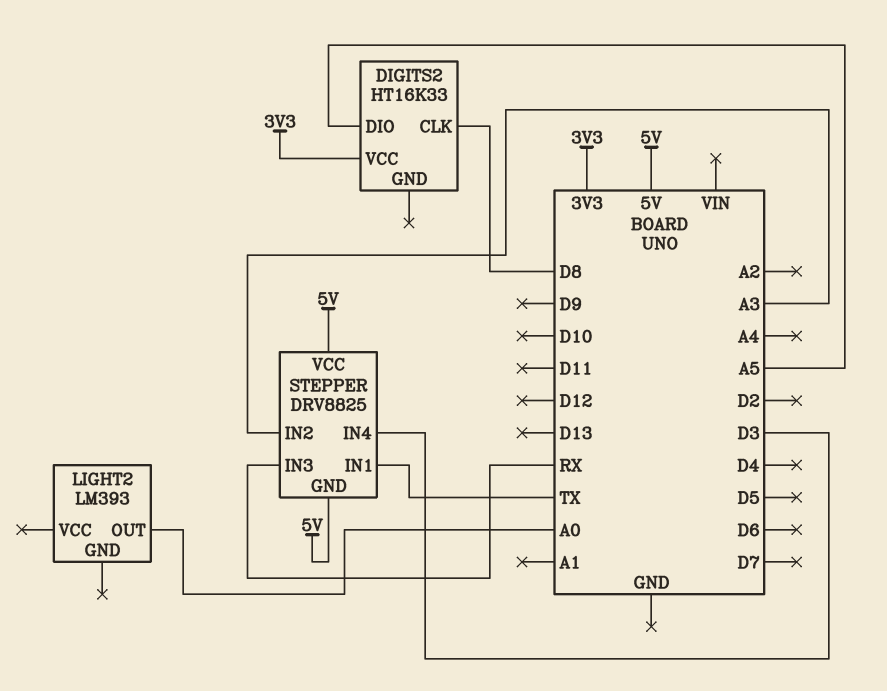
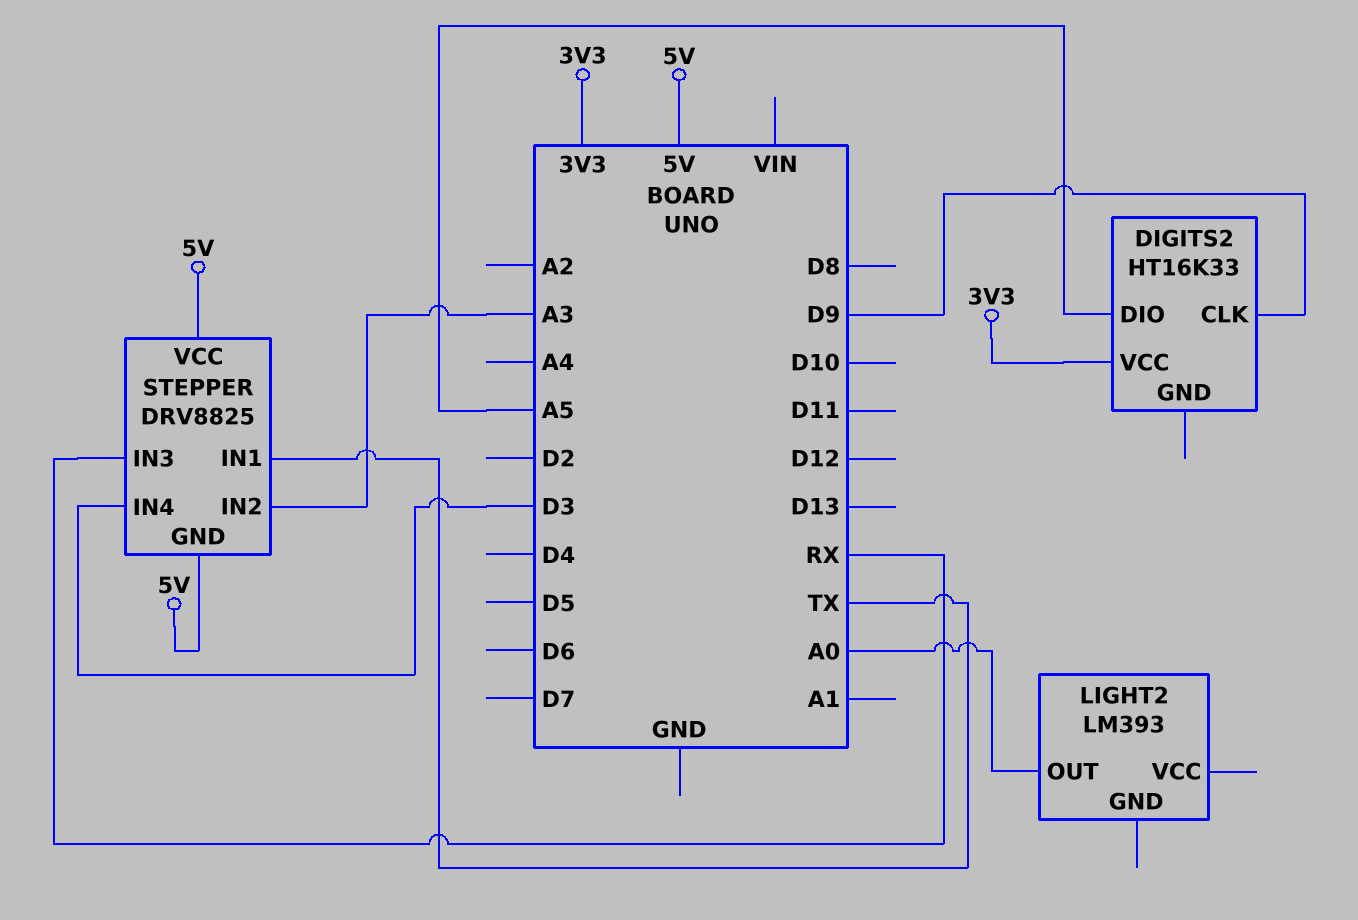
DIGITS2 pin CLK: D8 -> D9

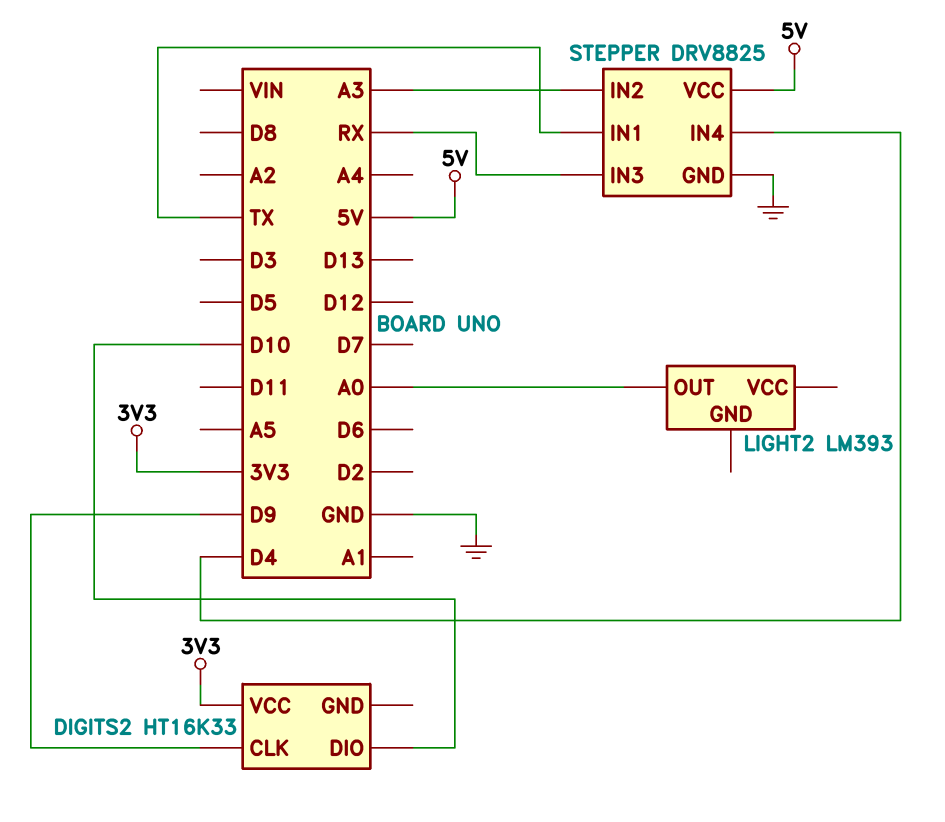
DIGITS2 pin DIO: A5 -> D10
STEPPER pin GND: 5V -> GND
STEPPER pin IN4: D3 -> D4

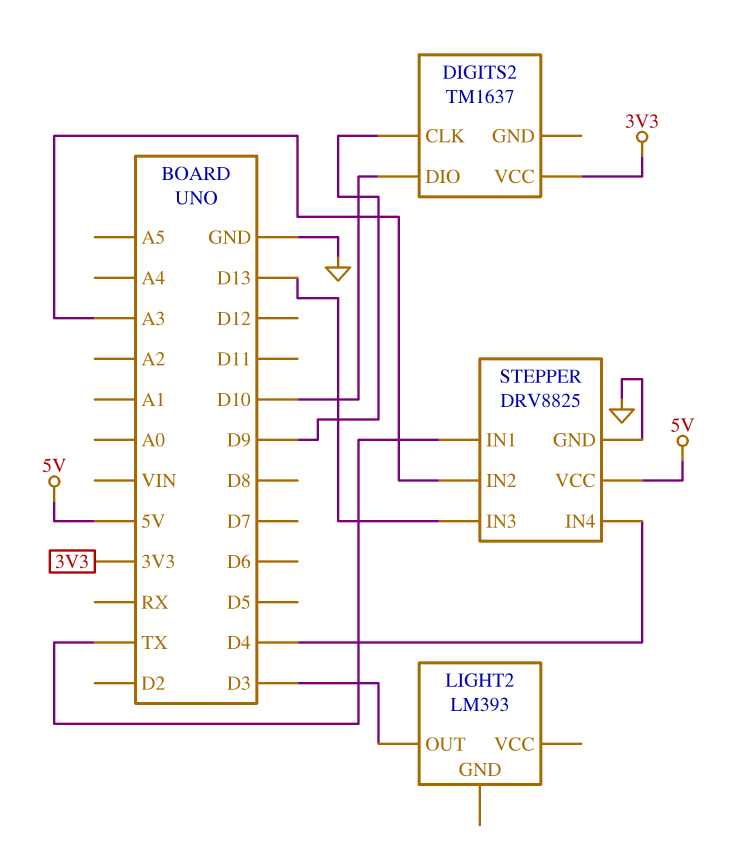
DIGITS2: HT16K33 -> TM1637
LIGHT2 pin OUT: A0 -> D3
STEPPER pin IN3: RX -> D13

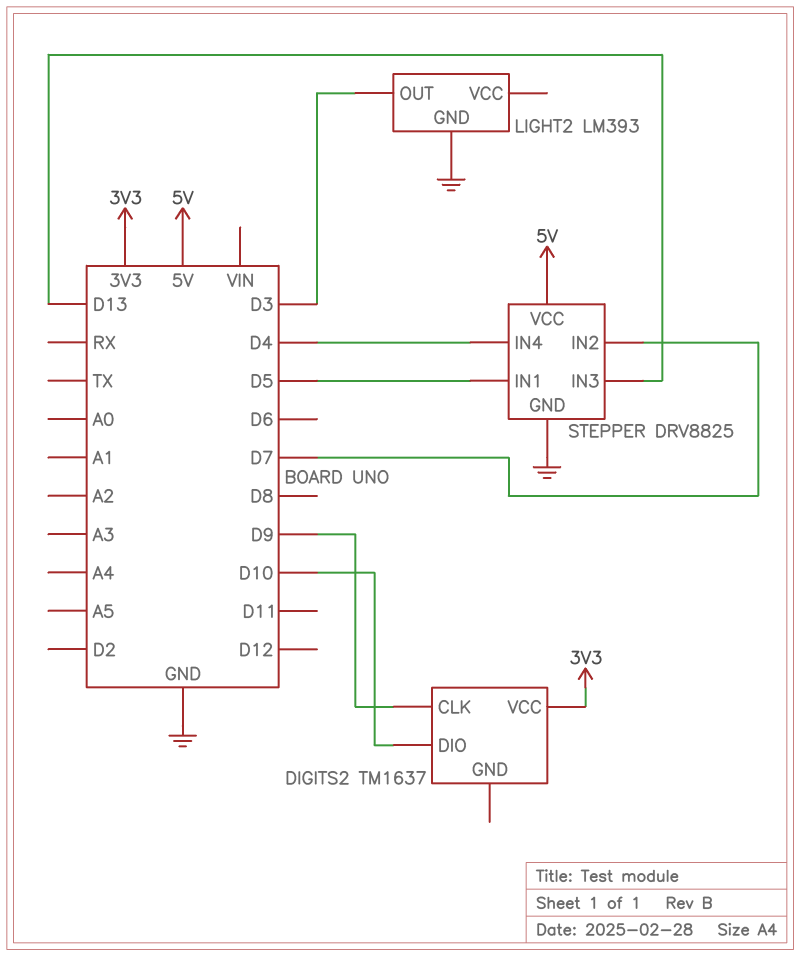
LIGHT2 pin GND: none -> GND
STEPPER pin IN1: TX -> D5
STEPPER pin IN2: A3 -> D7

